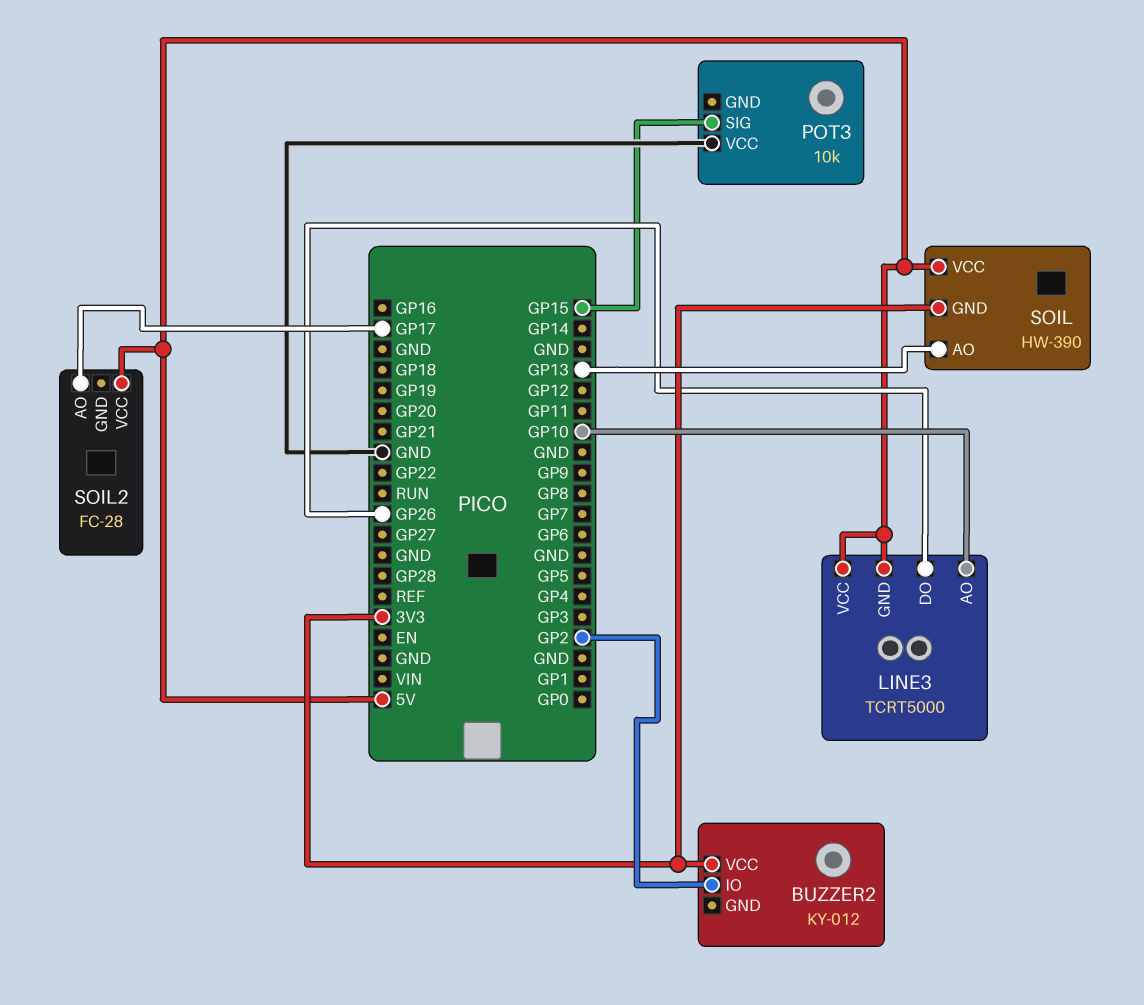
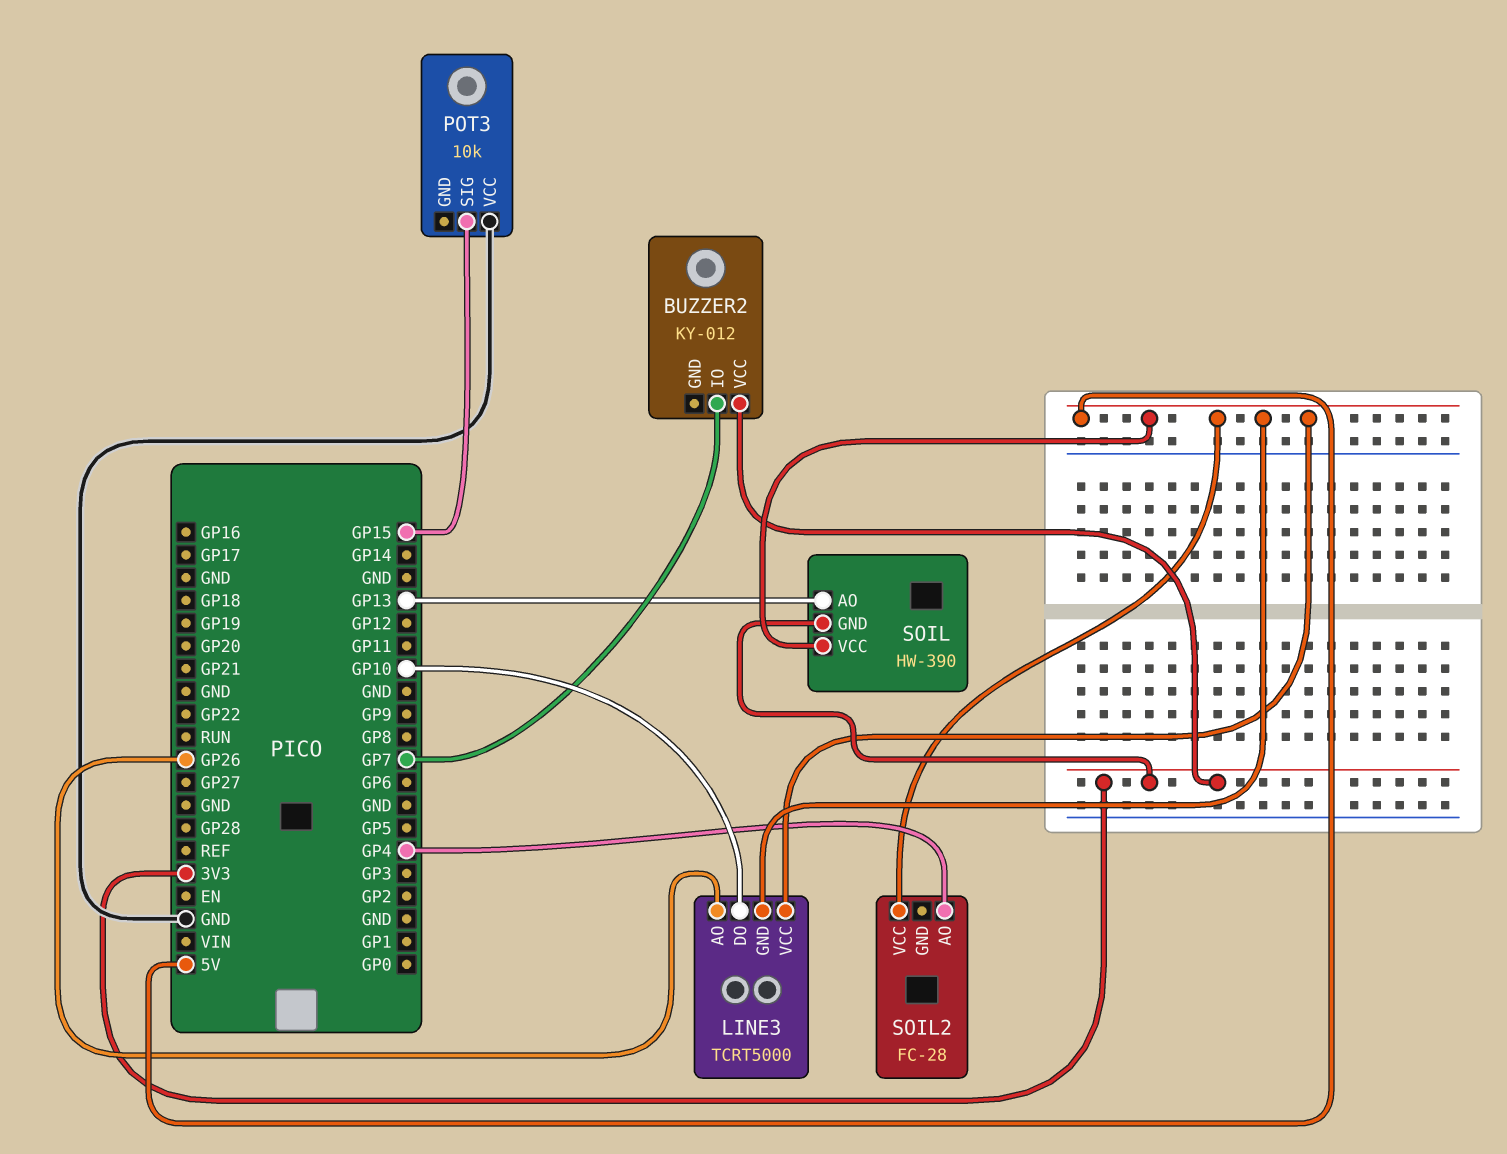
BUZZER2 pin IO: GP2 -> GP7
LINE3 pin AO: GP10 -> GP26
LINE3 pin DO: GP26 -> GP10
SOIL2 pin AO: GP17 -> GP4

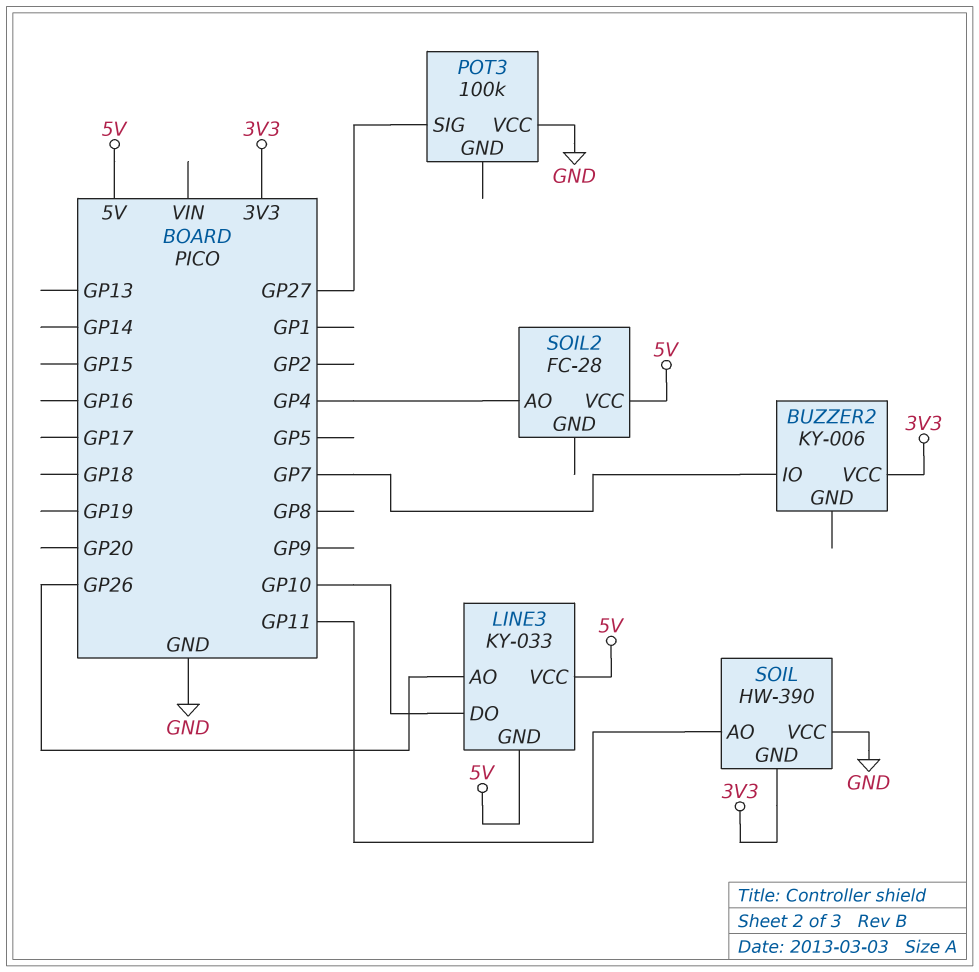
BUZZER2: KY-012 -> KY-006
LINE3: TCRT5000 -> KY-033
POT3: 10k -> 100k
POT3 pin SIG: GP15 -> GP27
SOIL pin AO: GP13 -> GP11
SOIL pin VCC: 5V -> GND

